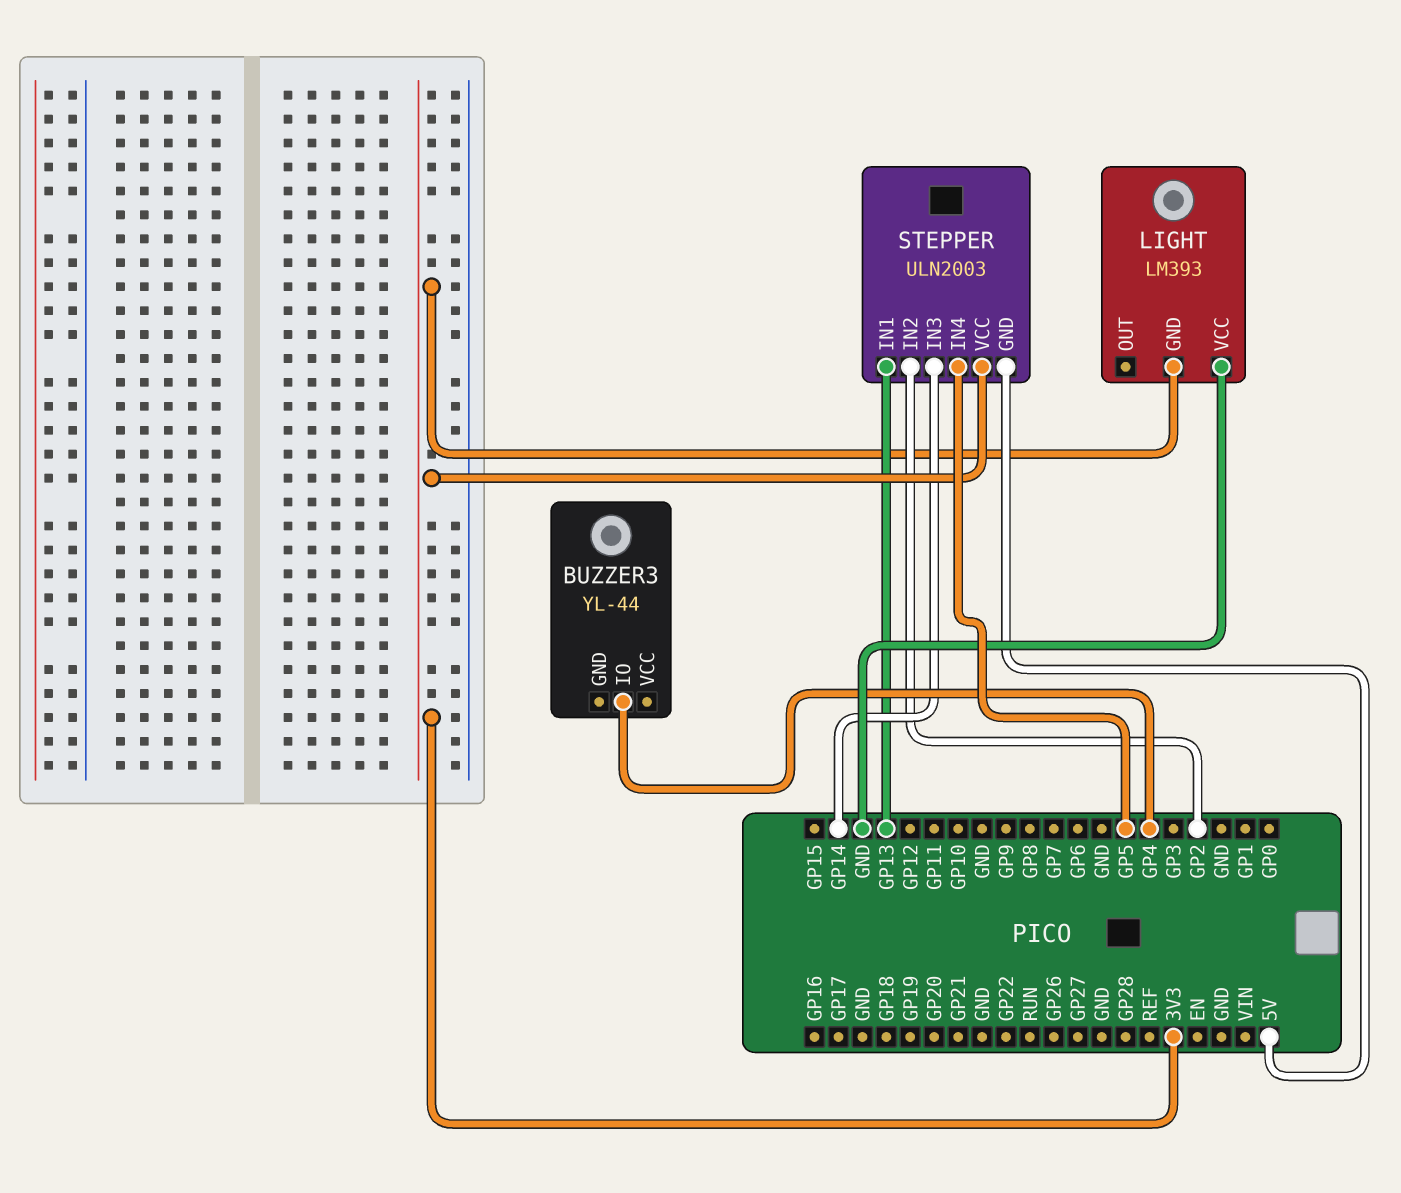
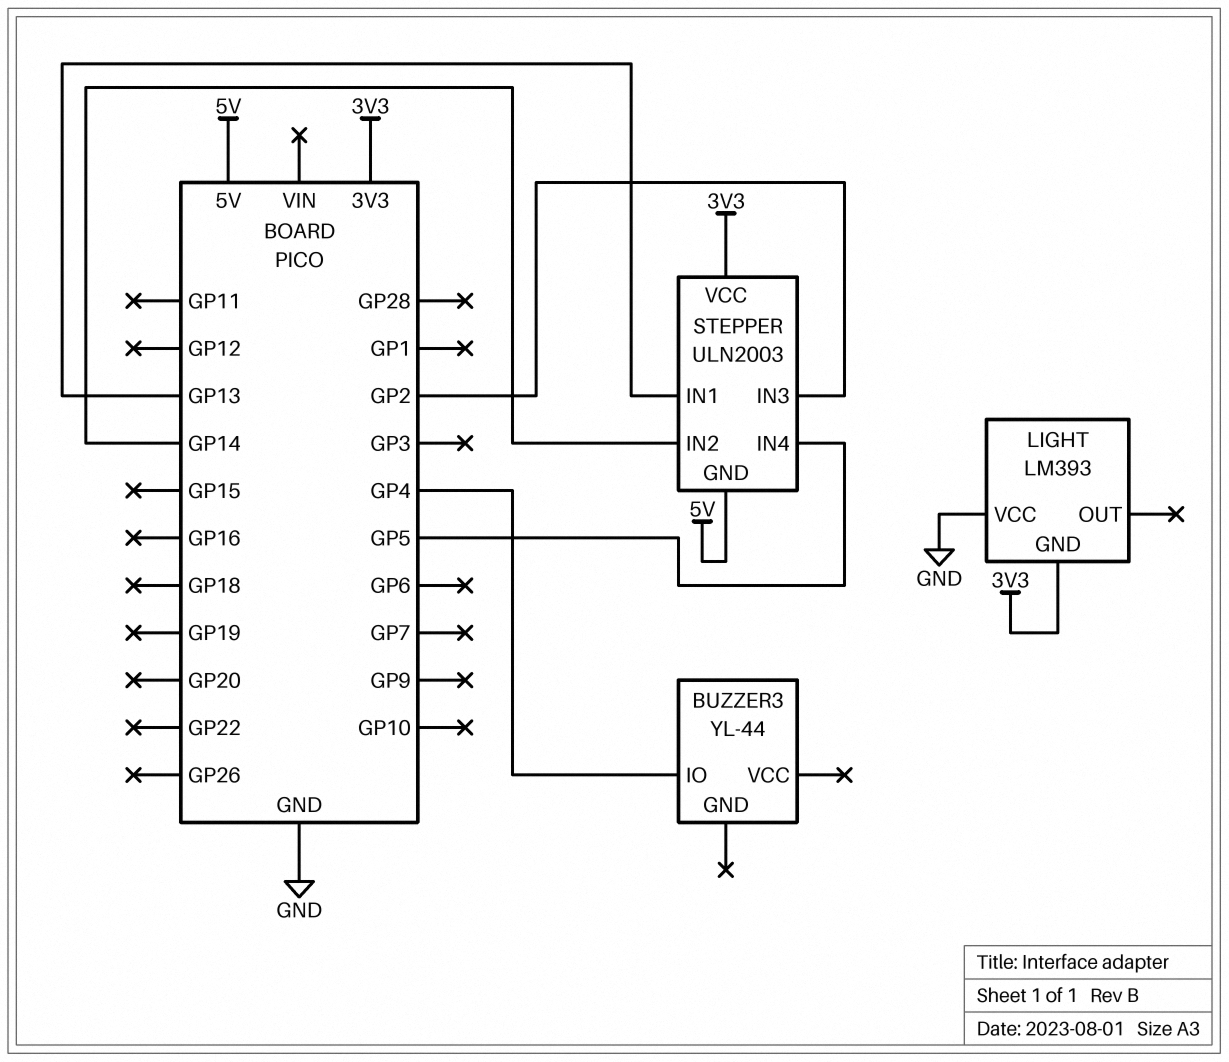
STEPPER pin IN2: GP2 -> GP14
STEPPER pin IN3: GP14 -> GP2

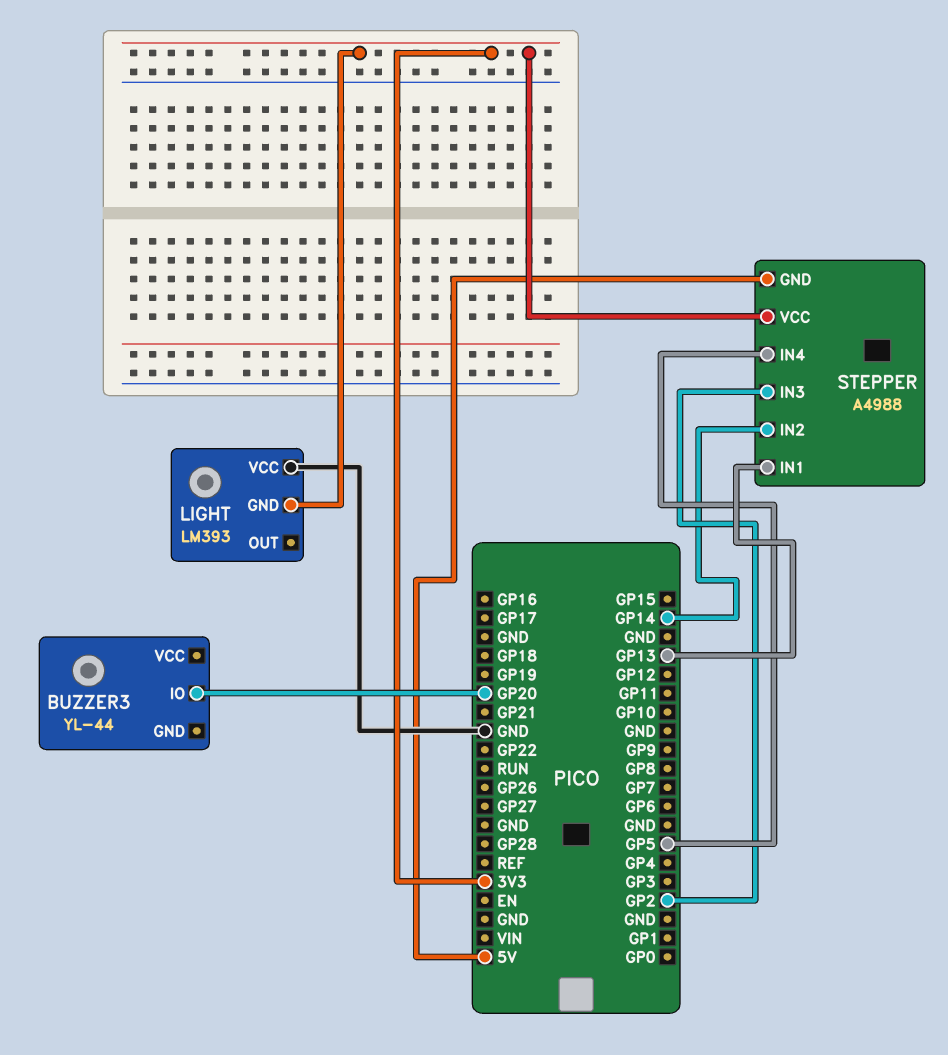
BUZZER3 pin IO: GP4 -> GP20
STEPPER: ULN2003 -> A4988

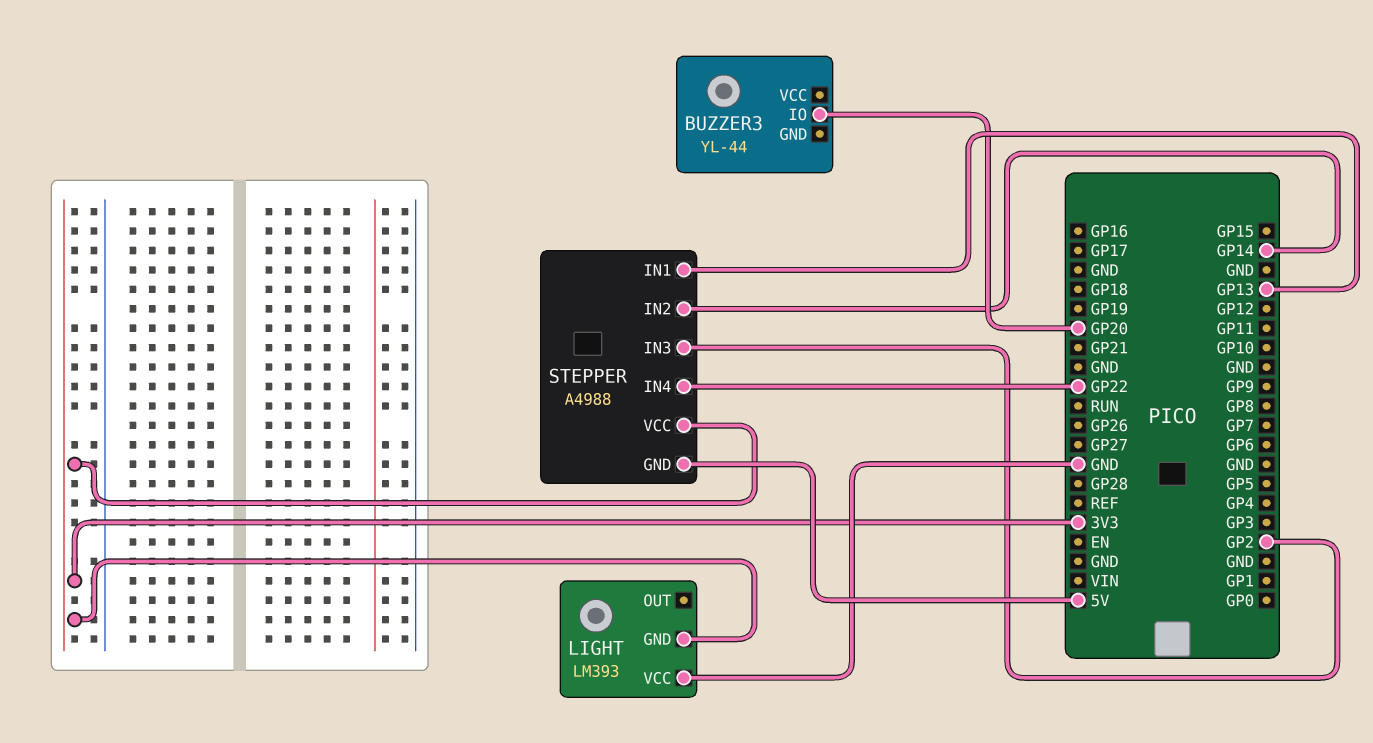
STEPPER pin IN4: GP5 -> GP22

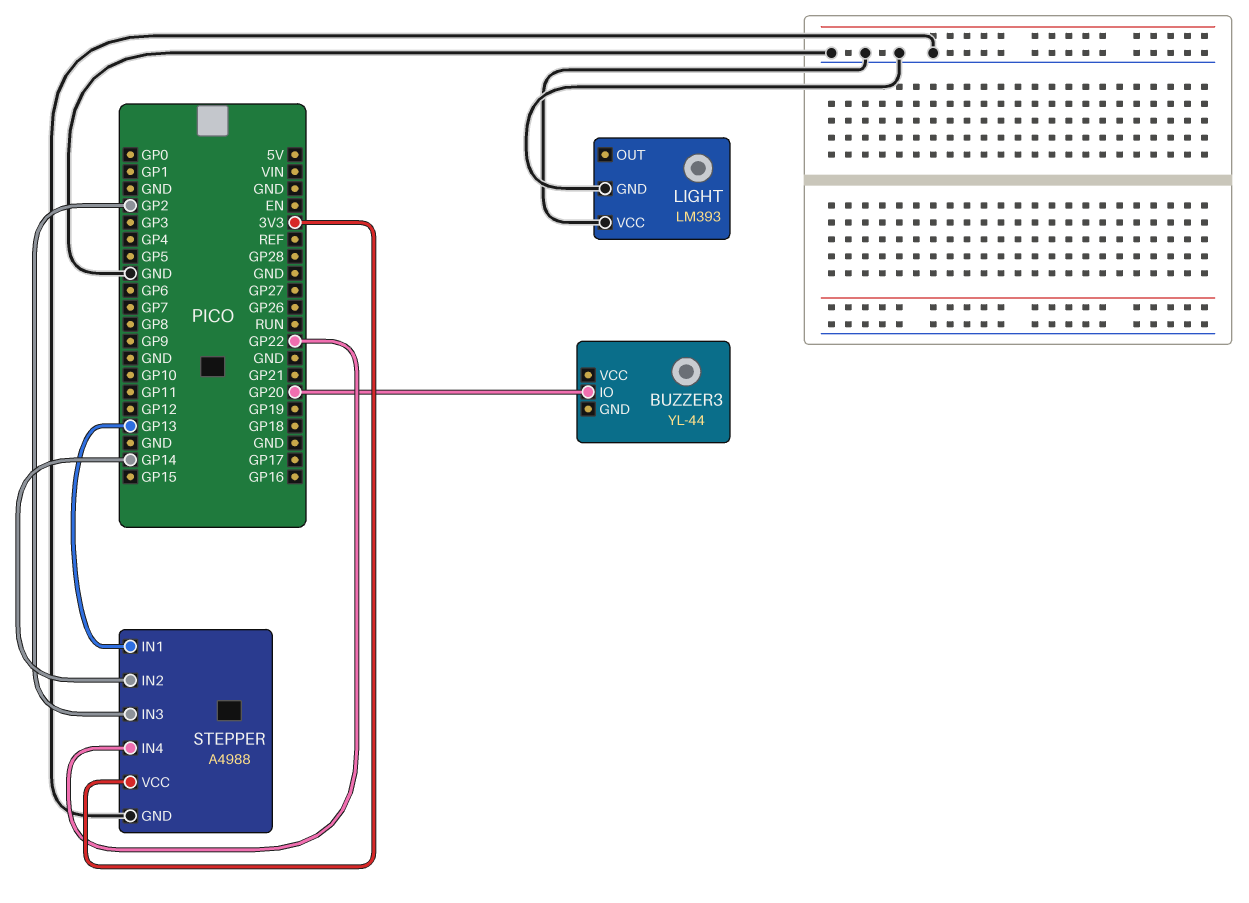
LIGHT pin GND: 3V3 -> GND
STEPPER pin GND: 5V -> GND

